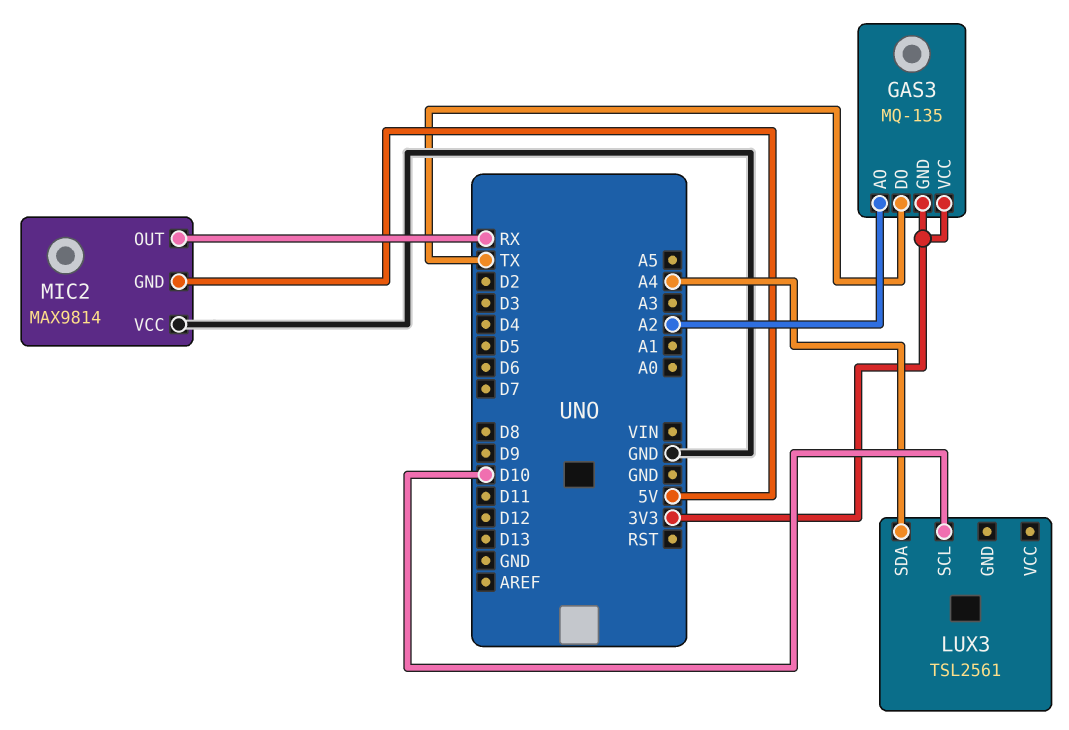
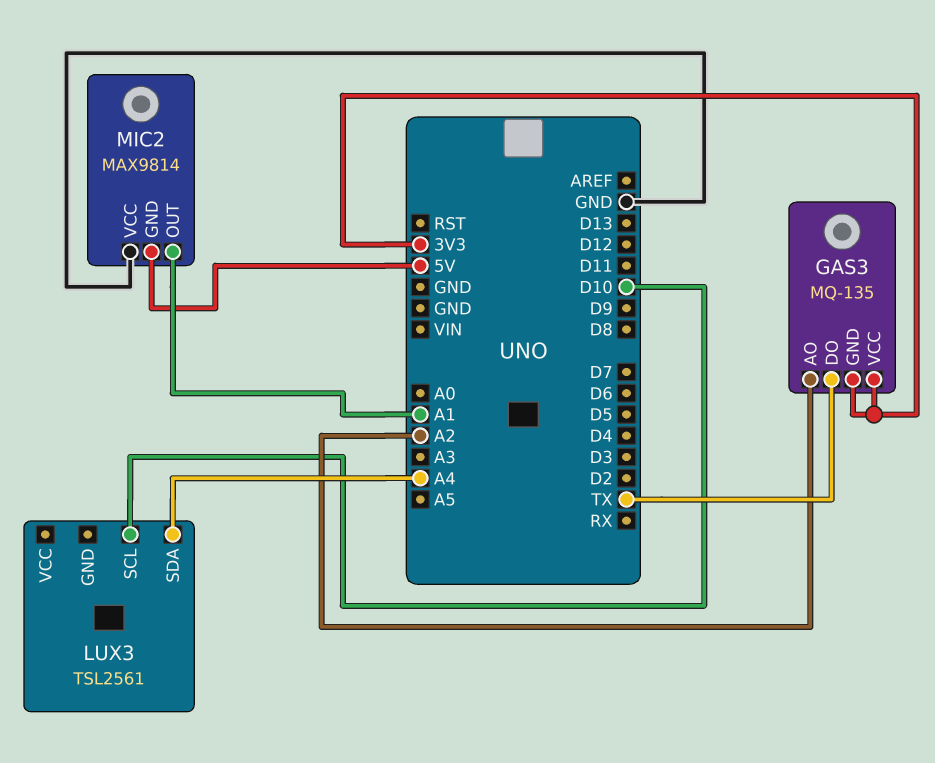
MIC2 pin OUT: RX -> A1

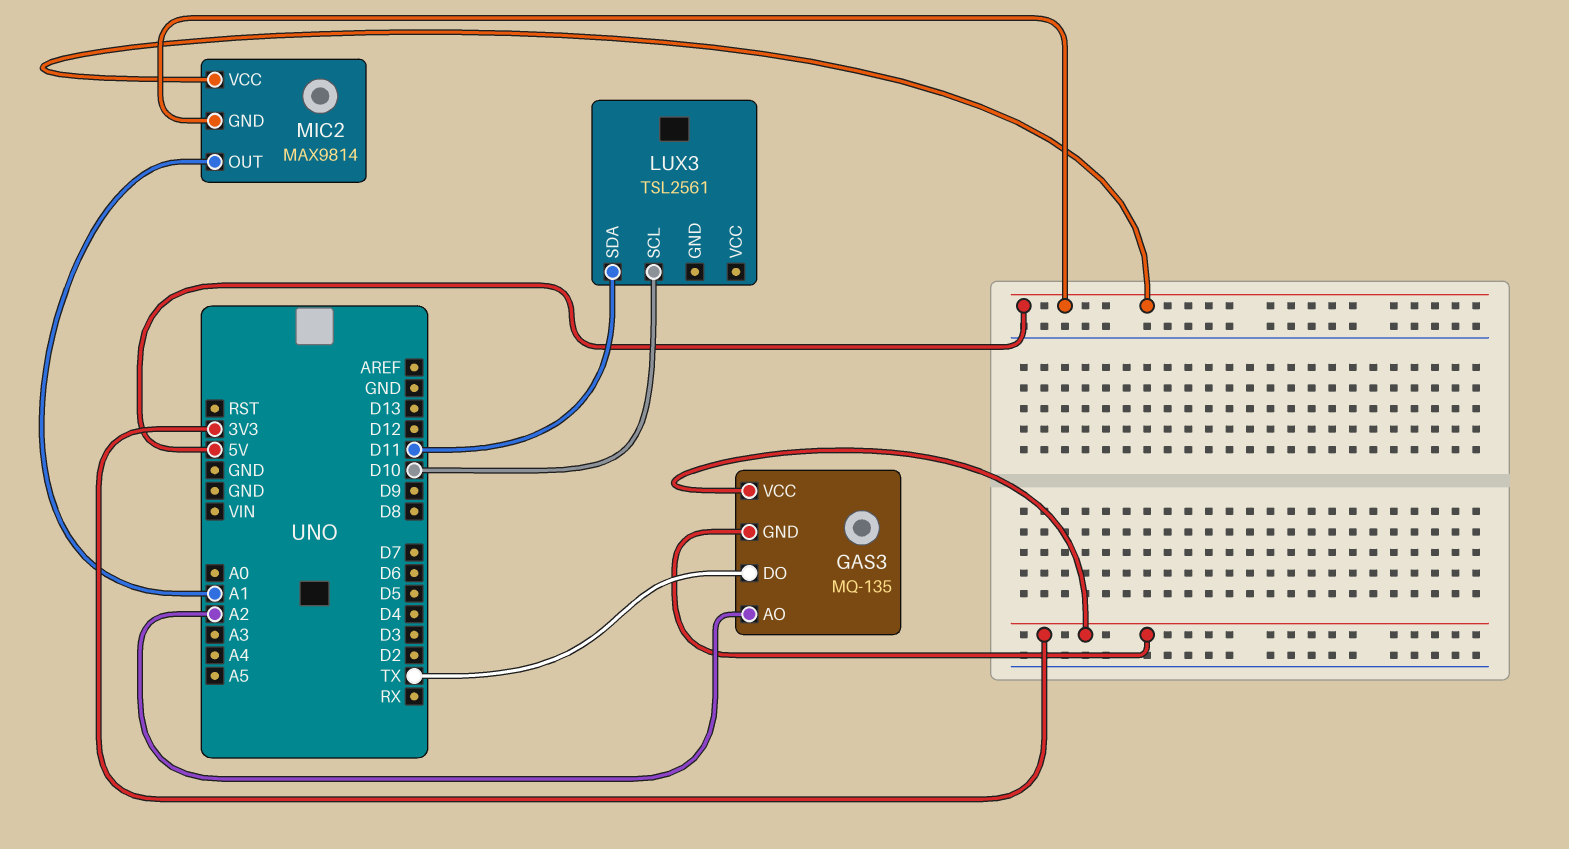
LUX3 pin SDA: A4 -> D11
MIC2 pin VCC: GND -> 5V

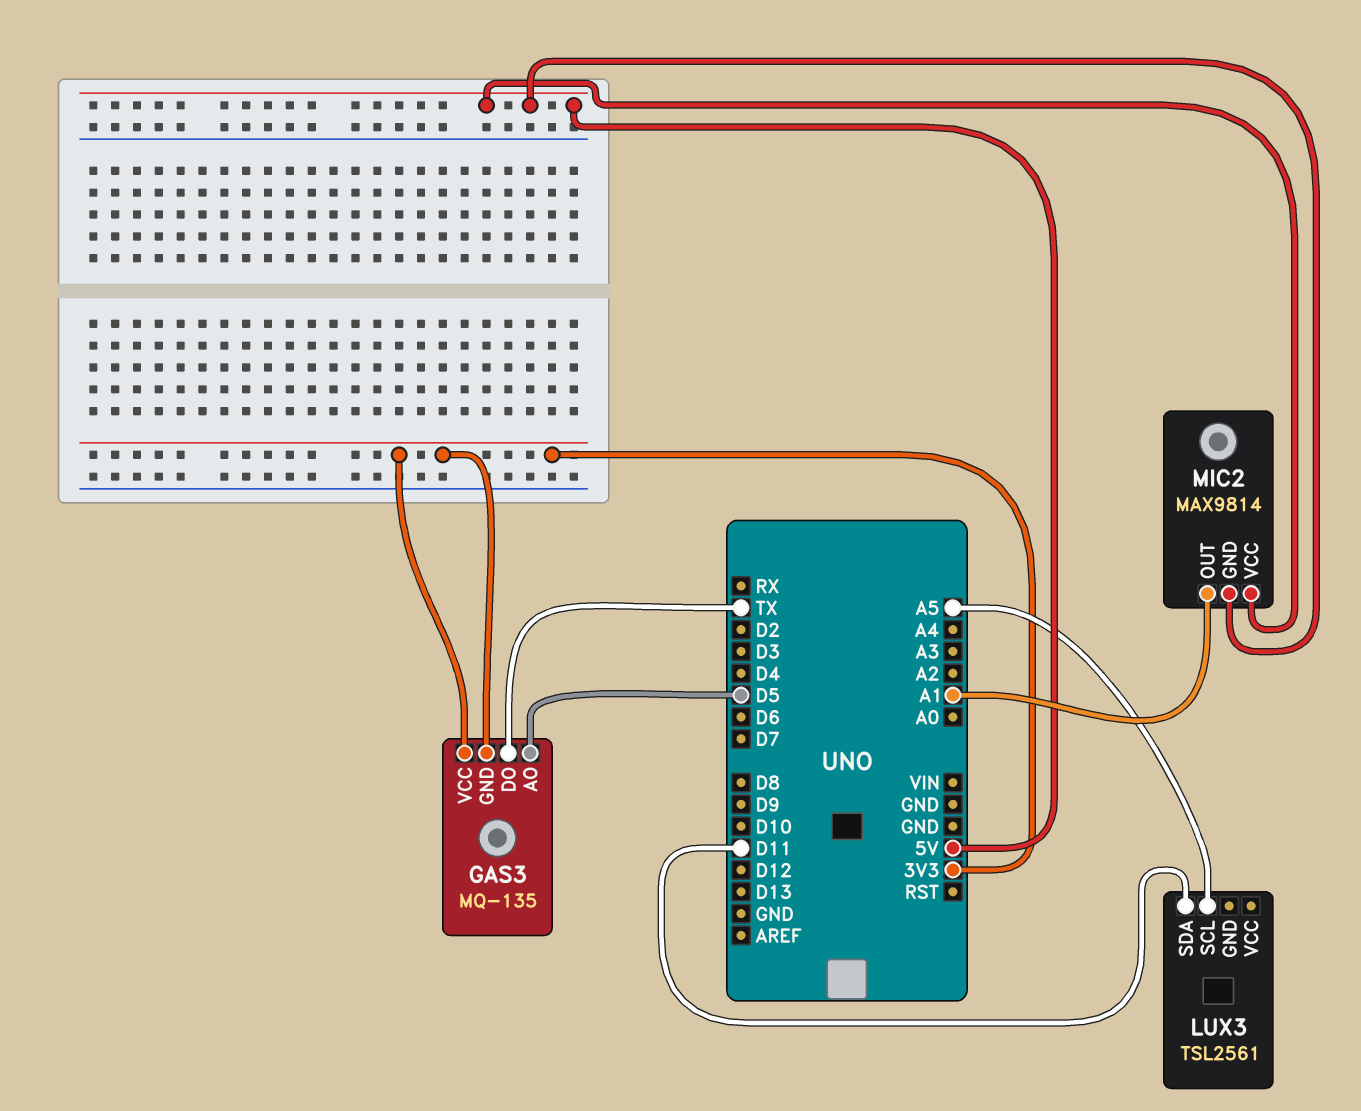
GAS3 pin AO: A2 -> D5
LUX3 pin SCL: D10 -> A5

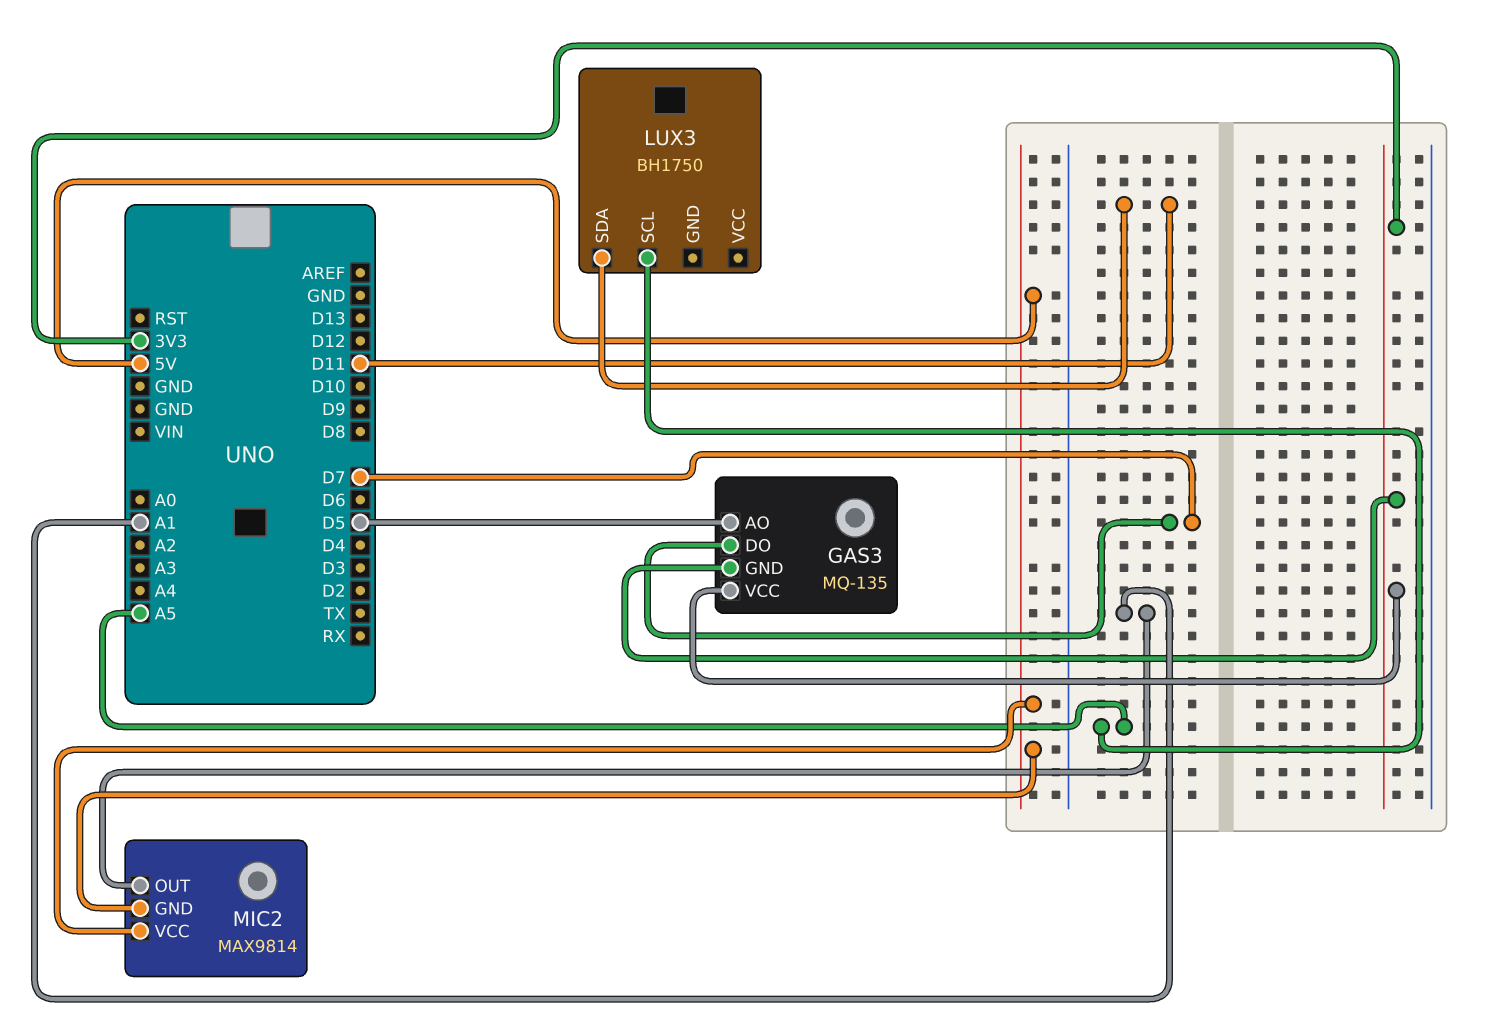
GAS3 pin DO: TX -> D7
LUX3: TSL2561 -> BH1750

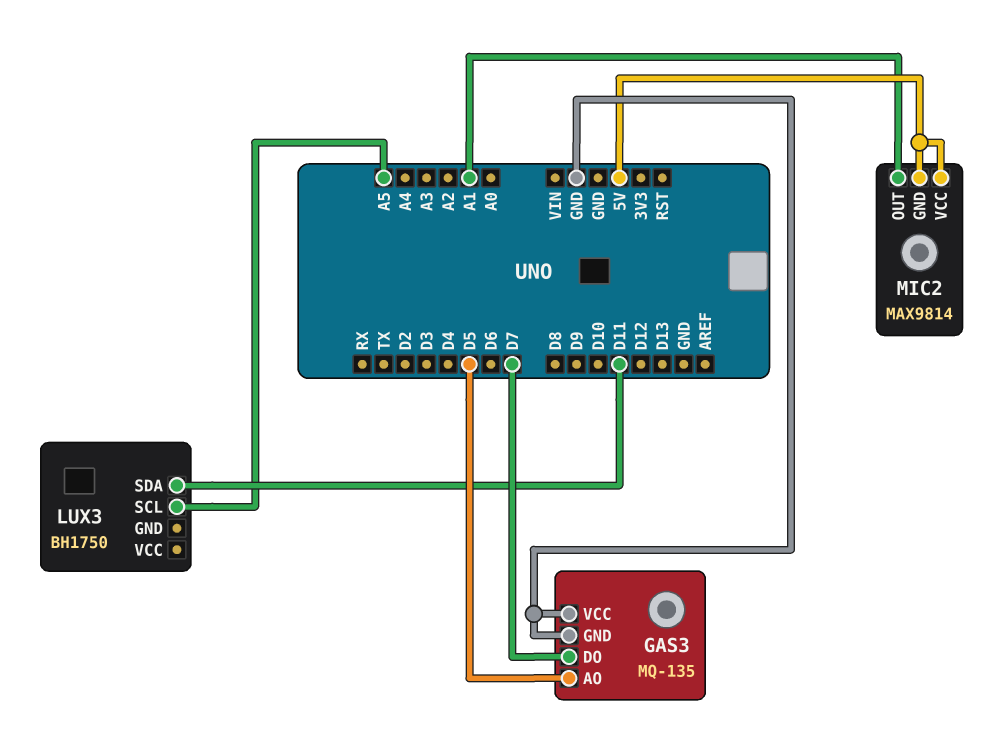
GAS3 pin GND: 3V3 -> GND
GAS3 pin VCC: 3V3 -> GND

